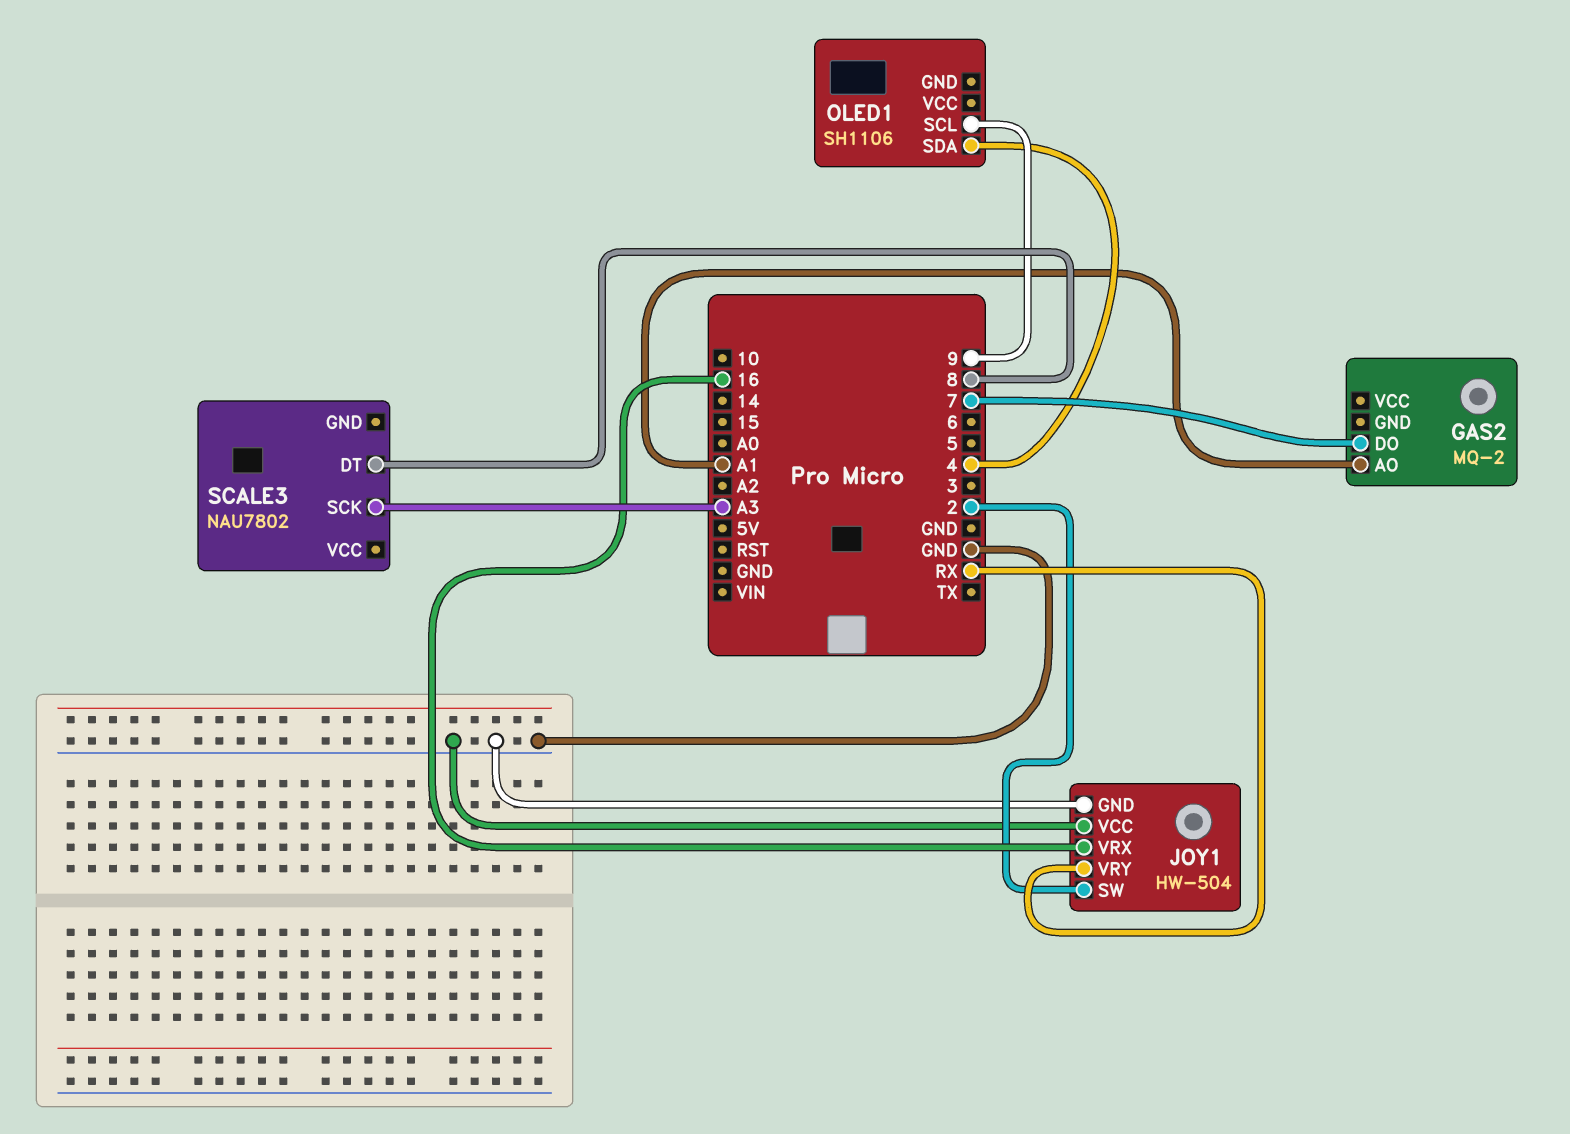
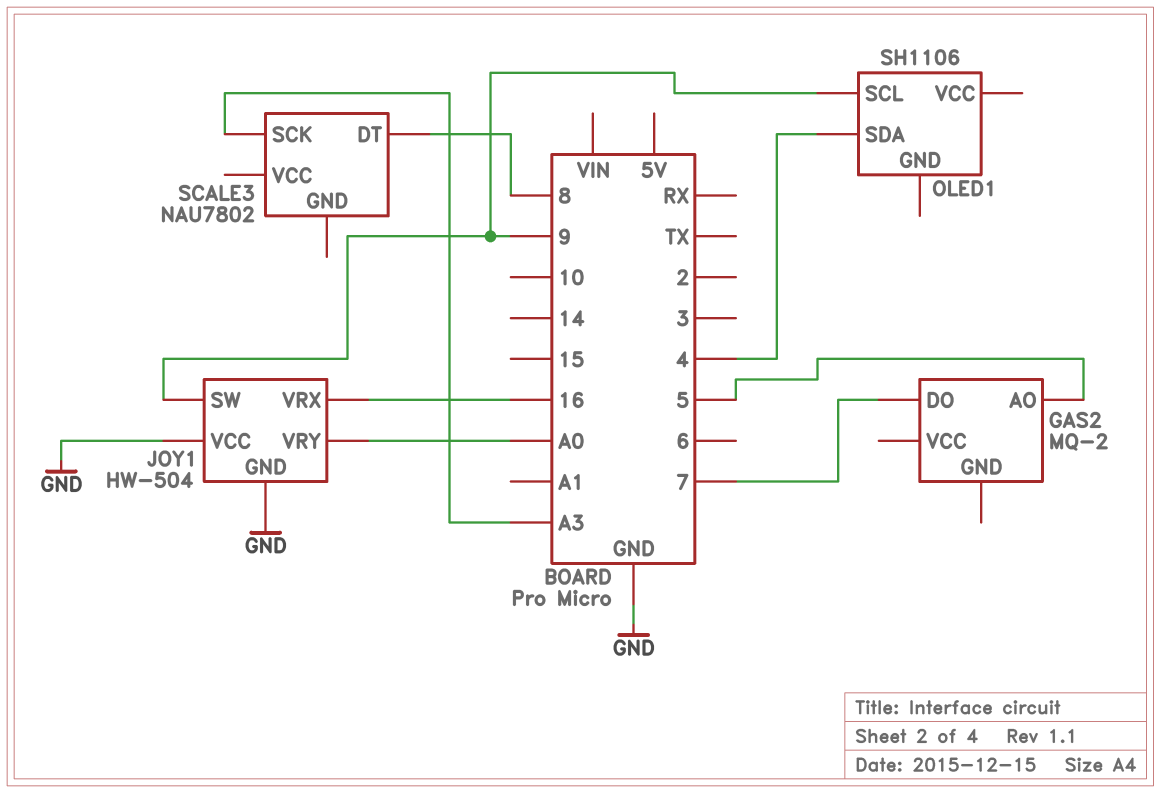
GAS2 pin AO: A1 -> 5
JOY1 pin SW: 2 -> 9
JOY1 pin VRY: RX -> A0

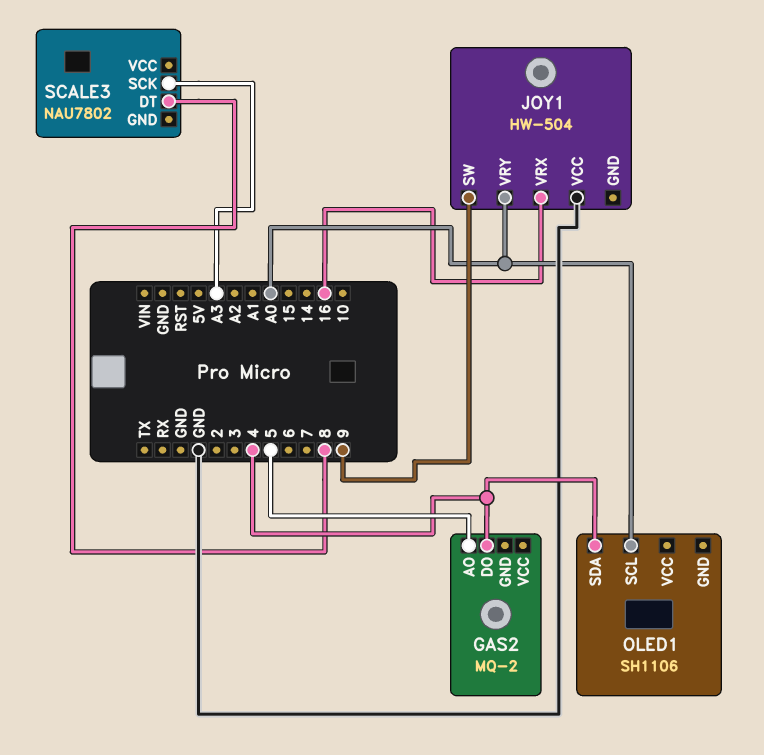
GAS2 pin DO: 7 -> 4
JOY1 pin GND: GND -> none
OLED1 pin SCL: 9 -> A0

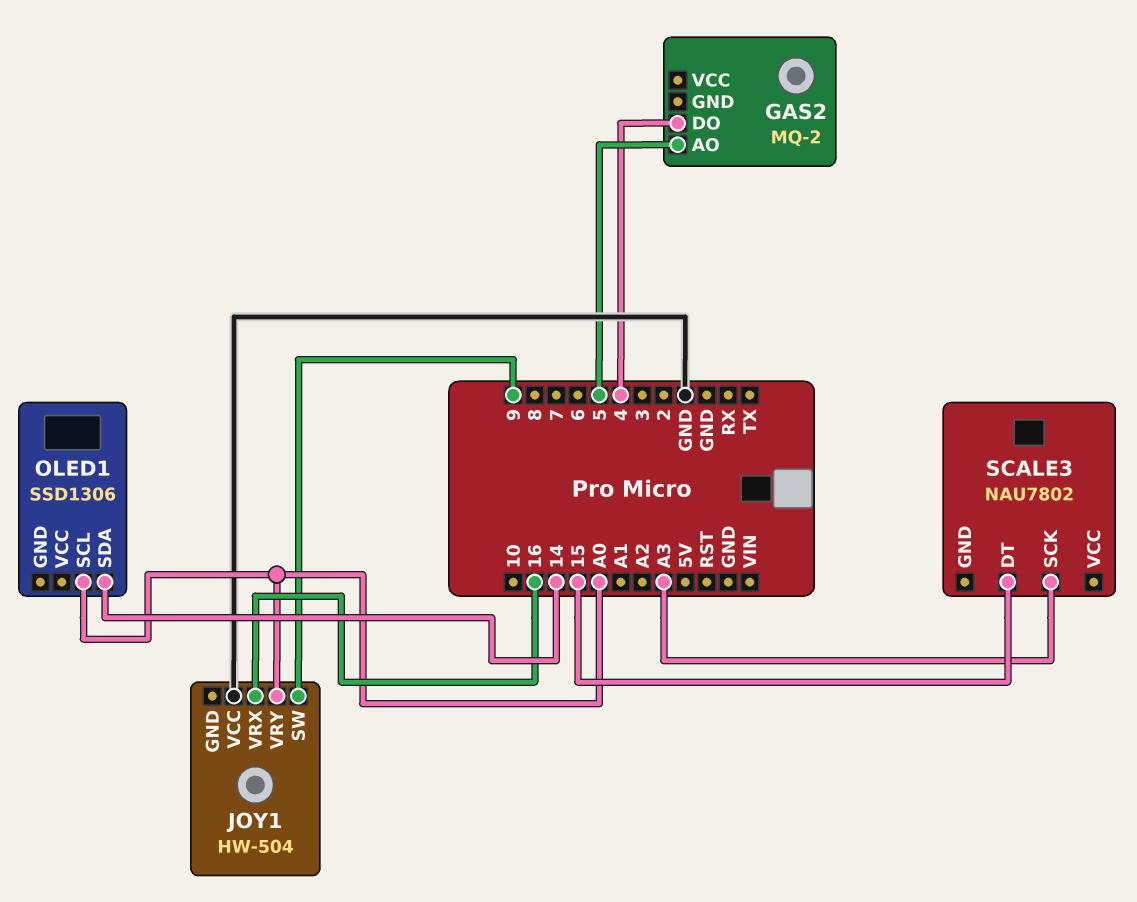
OLED1: SH1106 -> SSD1306
OLED1 pin SDA: 4 -> 14
SCALE3 pin DT: 8 -> 15

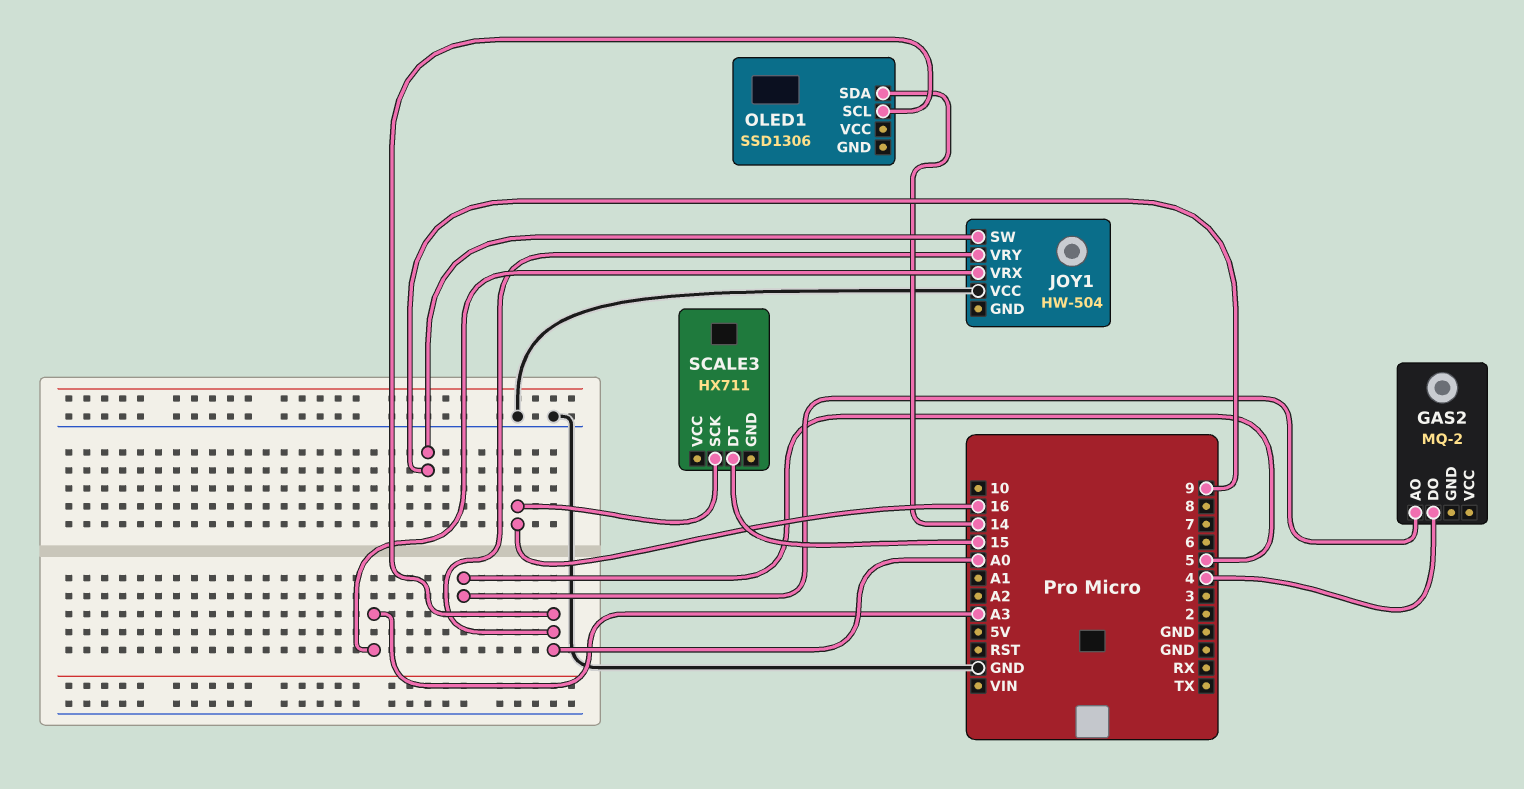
JOY1 pin VRX: 16 -> A3
SCALE3: NAU7802 -> HX711
SCALE3 pin SCK: A3 -> 16

